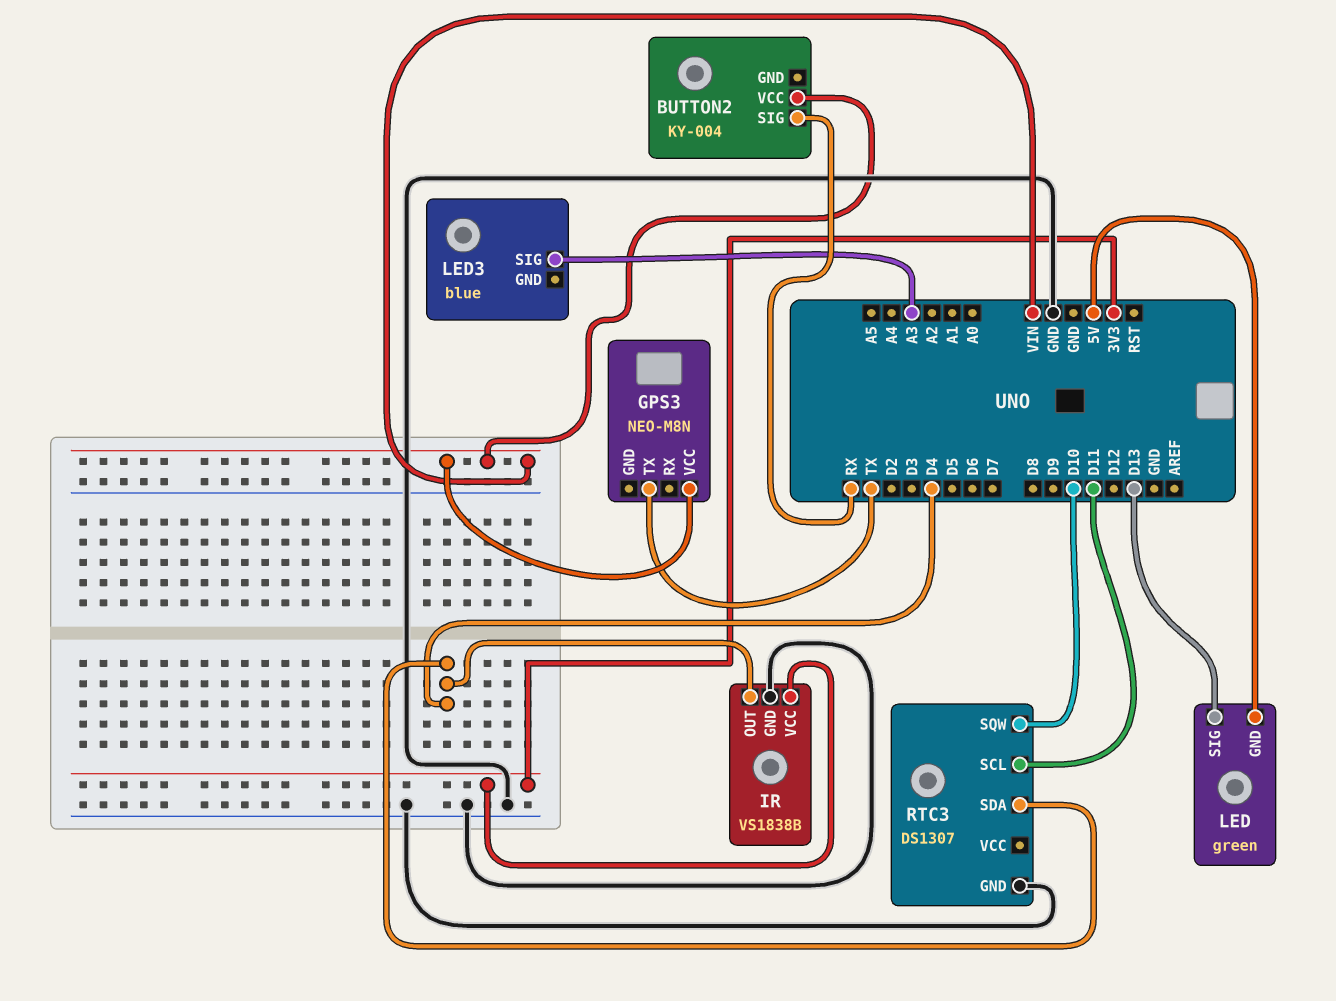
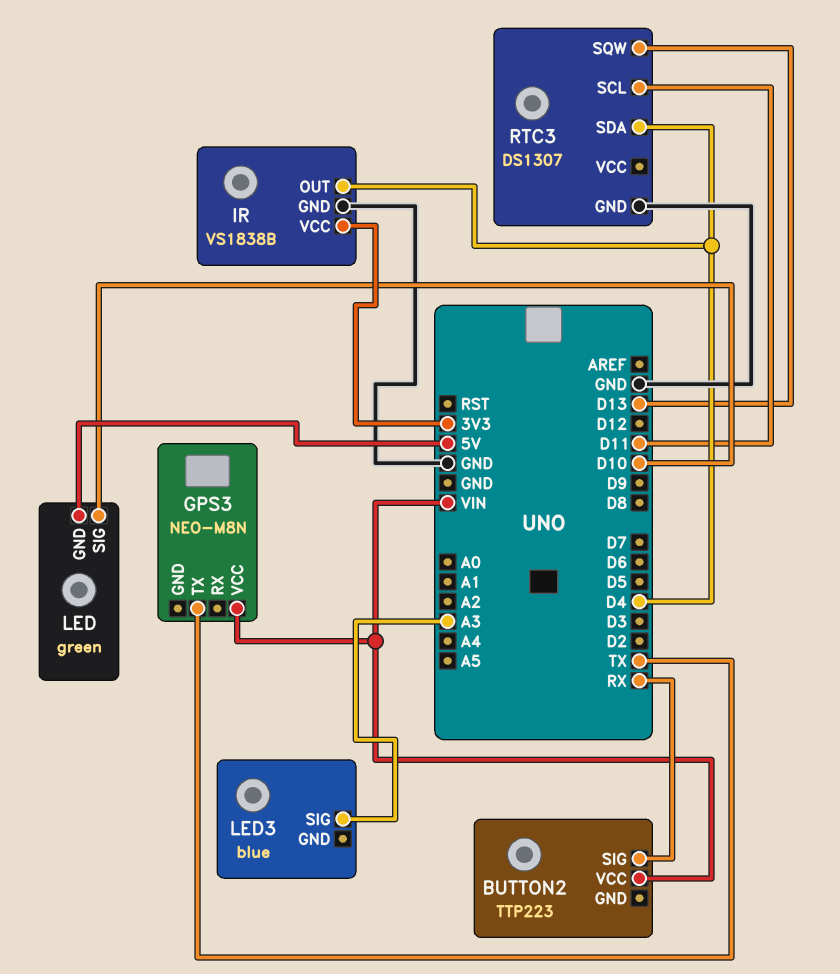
BUTTON2: KY-004 -> TTP223
LED pin SIG: D13 -> D10
RTC3 pin SQW: D10 -> D13

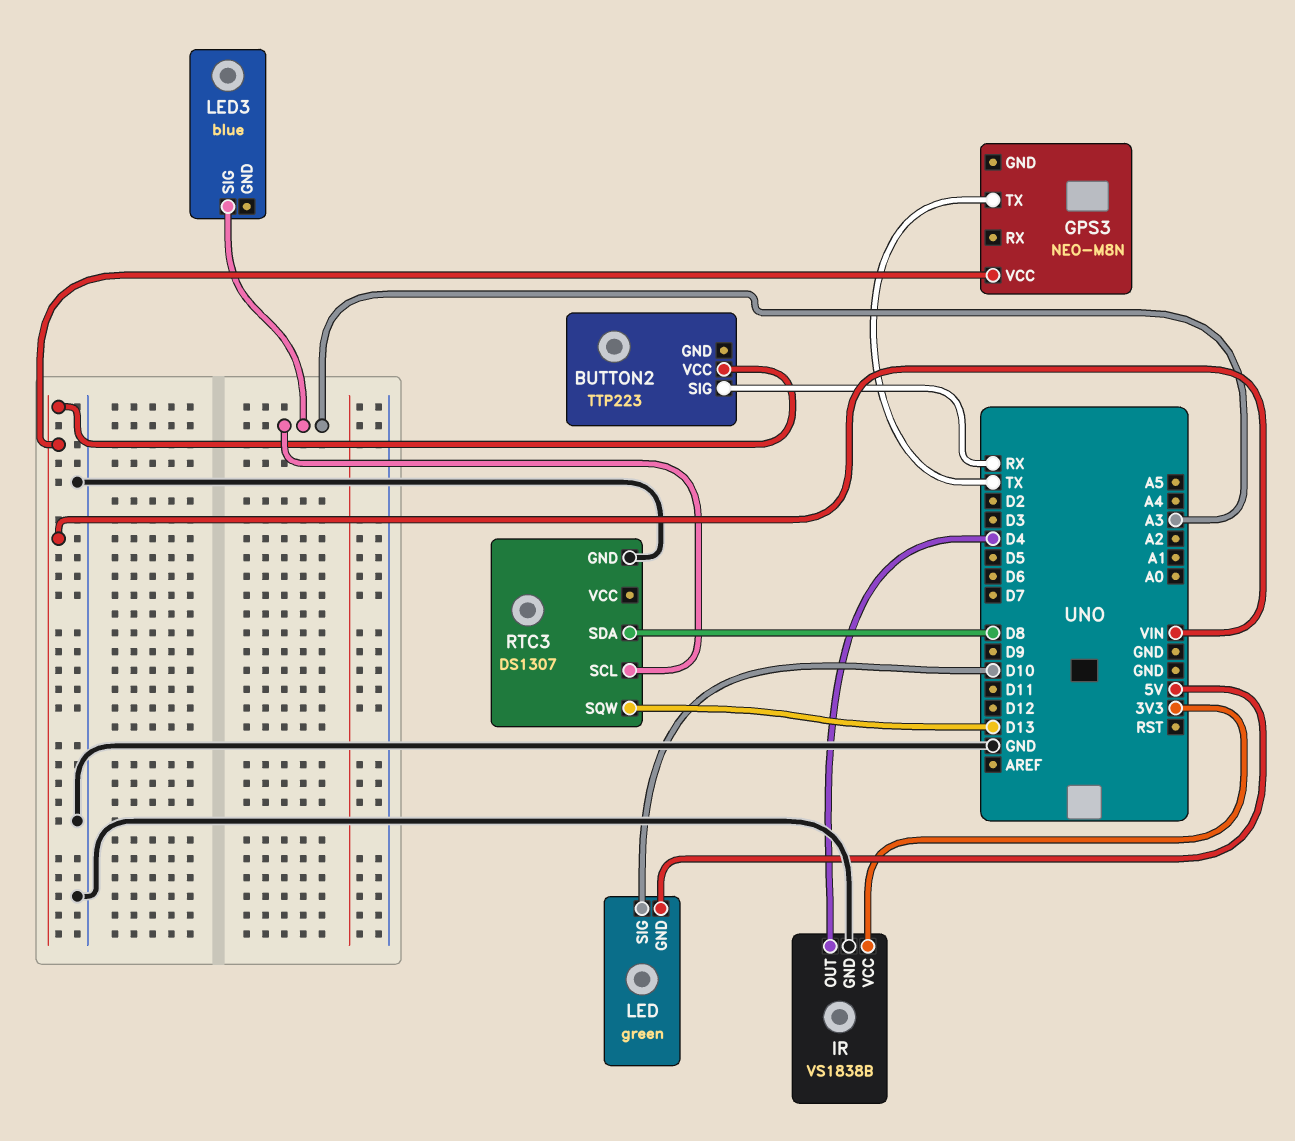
RTC3 pin SCL: D11 -> A3
RTC3 pin SDA: D4 -> D8

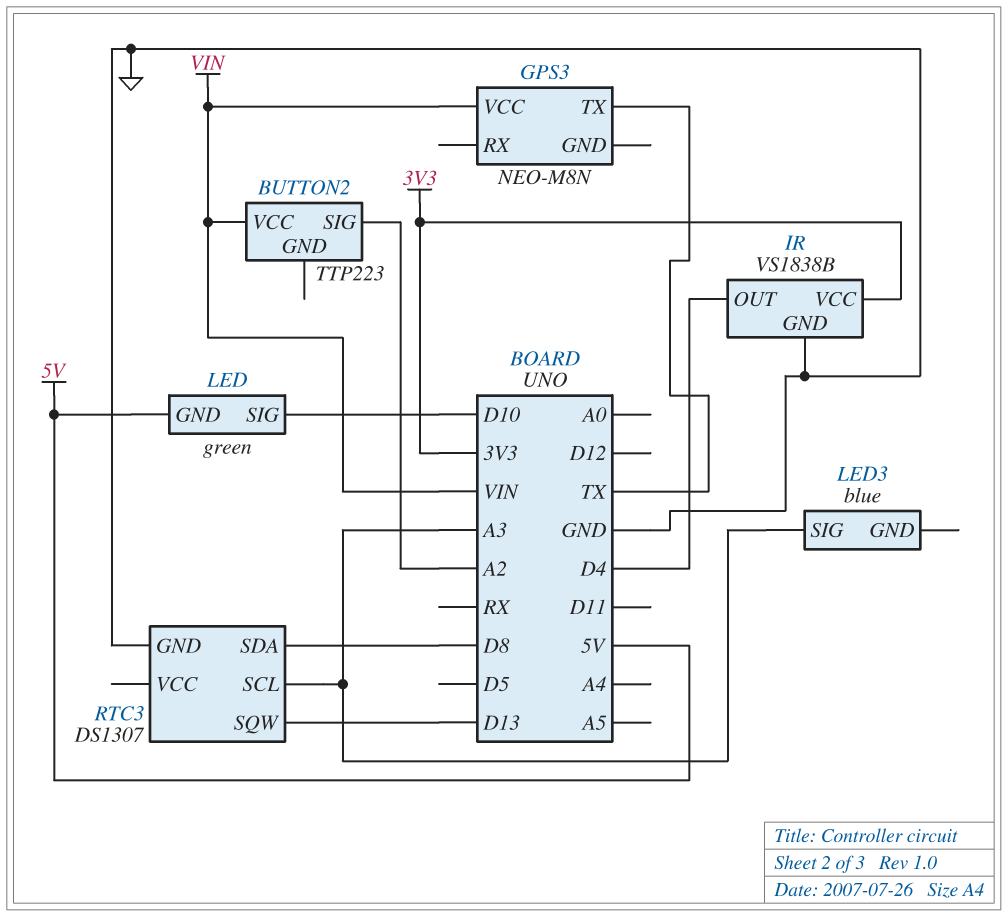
BUTTON2 pin SIG: RX -> A2

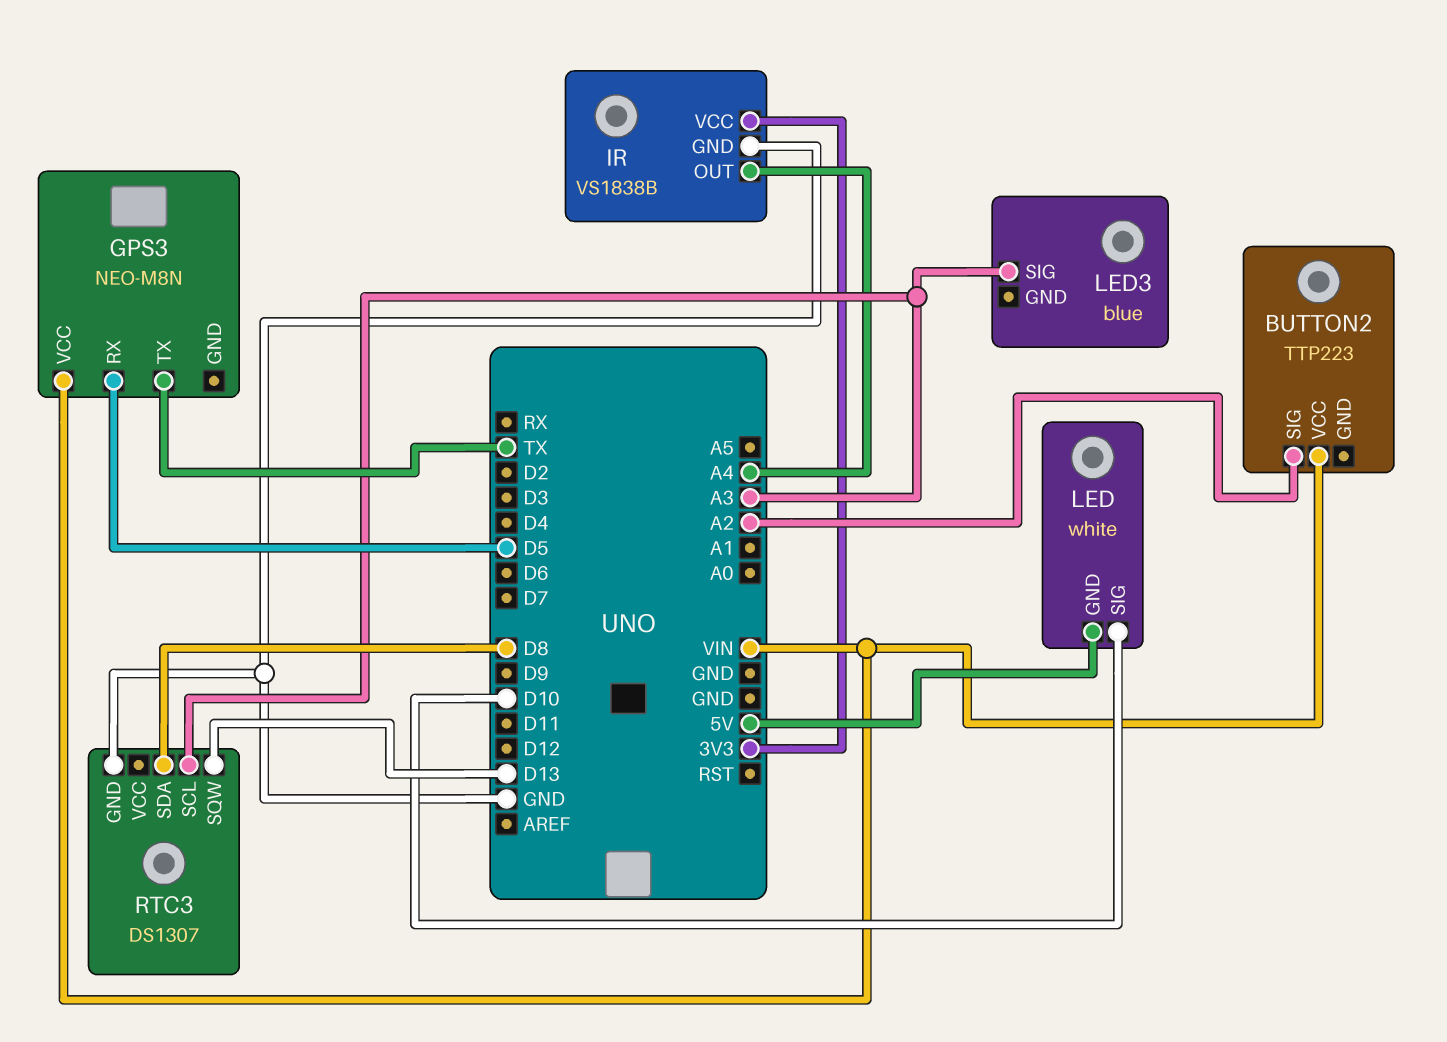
GPS3 pin RX: none -> D5
IR pin OUT: D4 -> A4
LED: green -> white

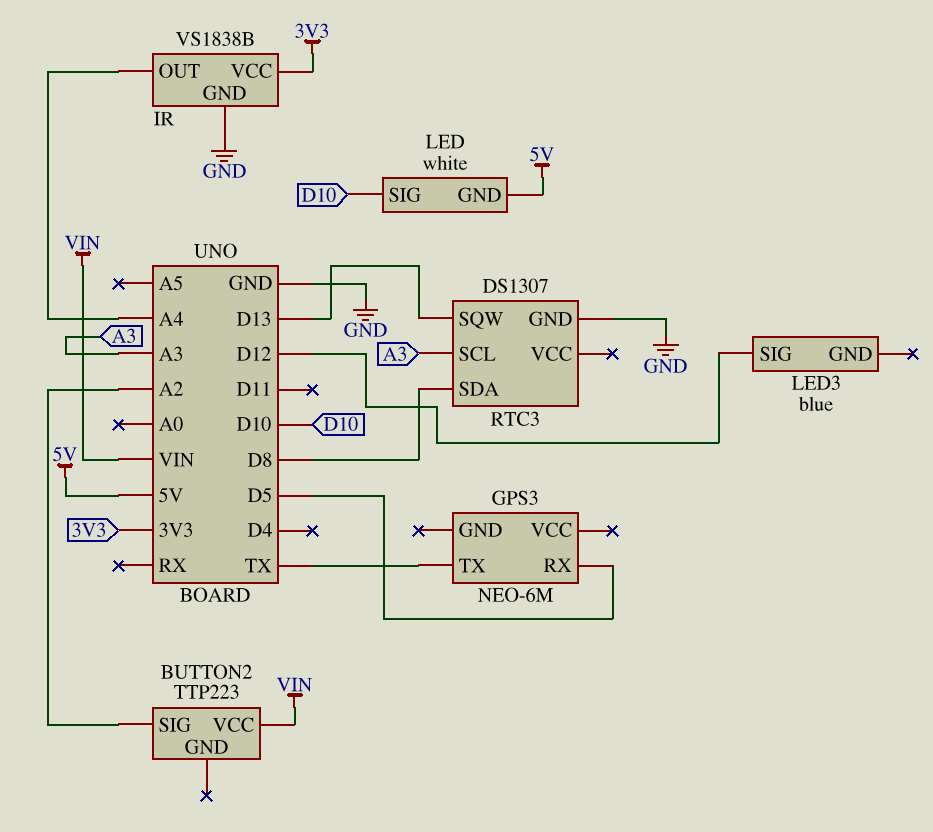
GPS3: NEO-M8N -> NEO-6M
GPS3 pin VCC: VIN -> none
LED3 pin SIG: A3 -> D12

